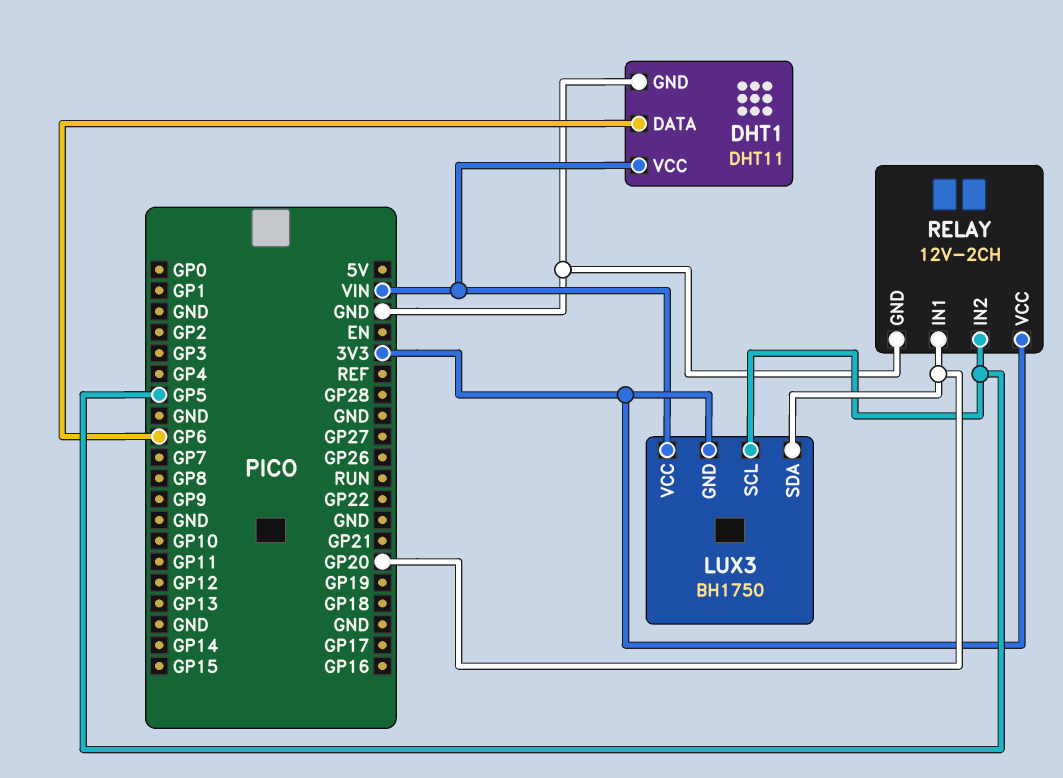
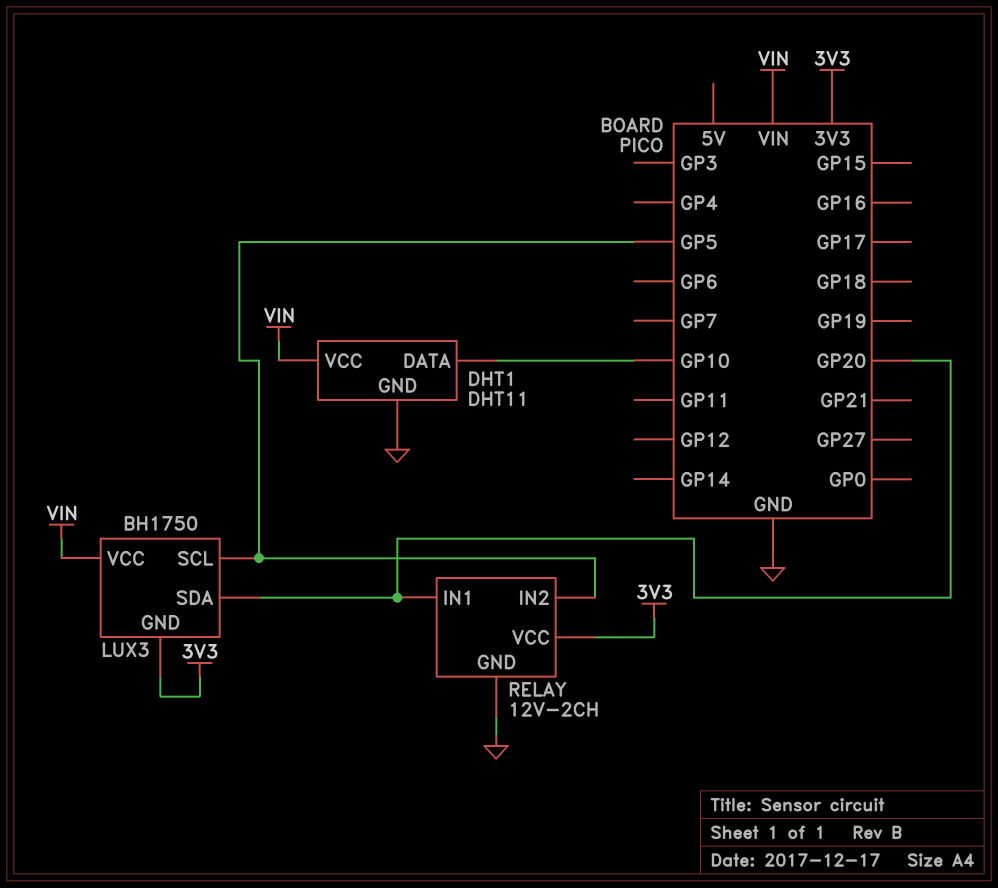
DHT1 pin DATA: GP6 -> GP10

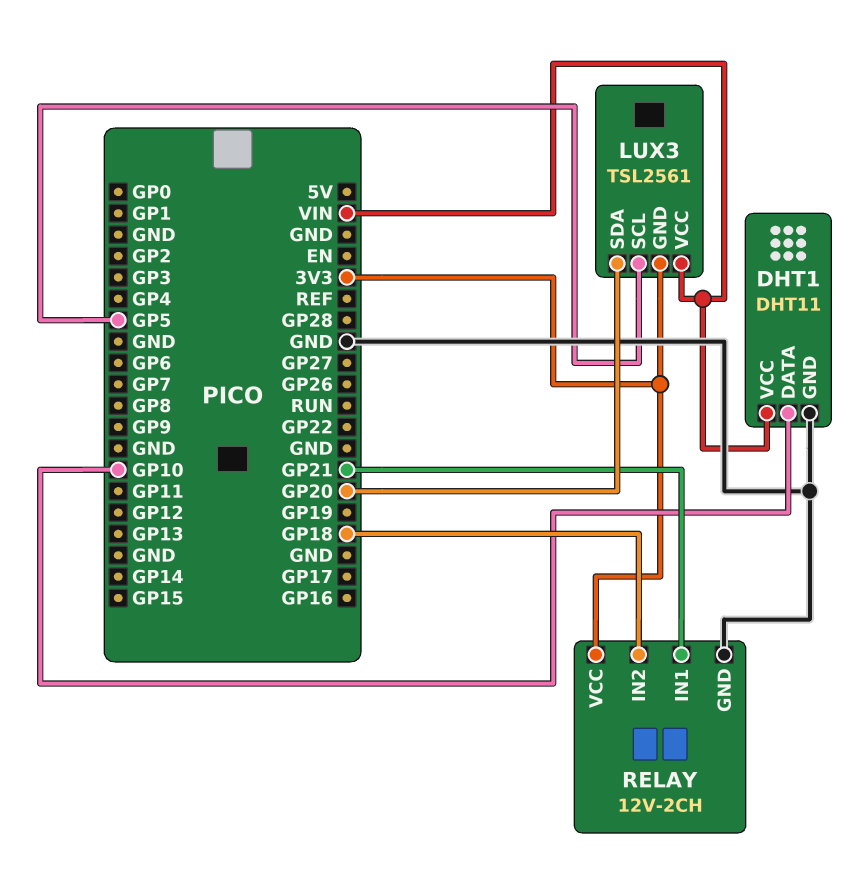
LUX3: BH1750 -> TSL2561
RELAY pin IN1: GP20 -> GP21
RELAY pin IN2: GP5 -> GP18

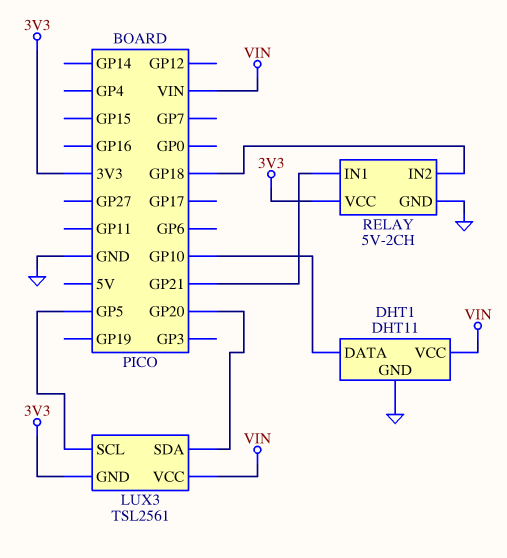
RELAY: 12V-2CH -> 5V-2CH

